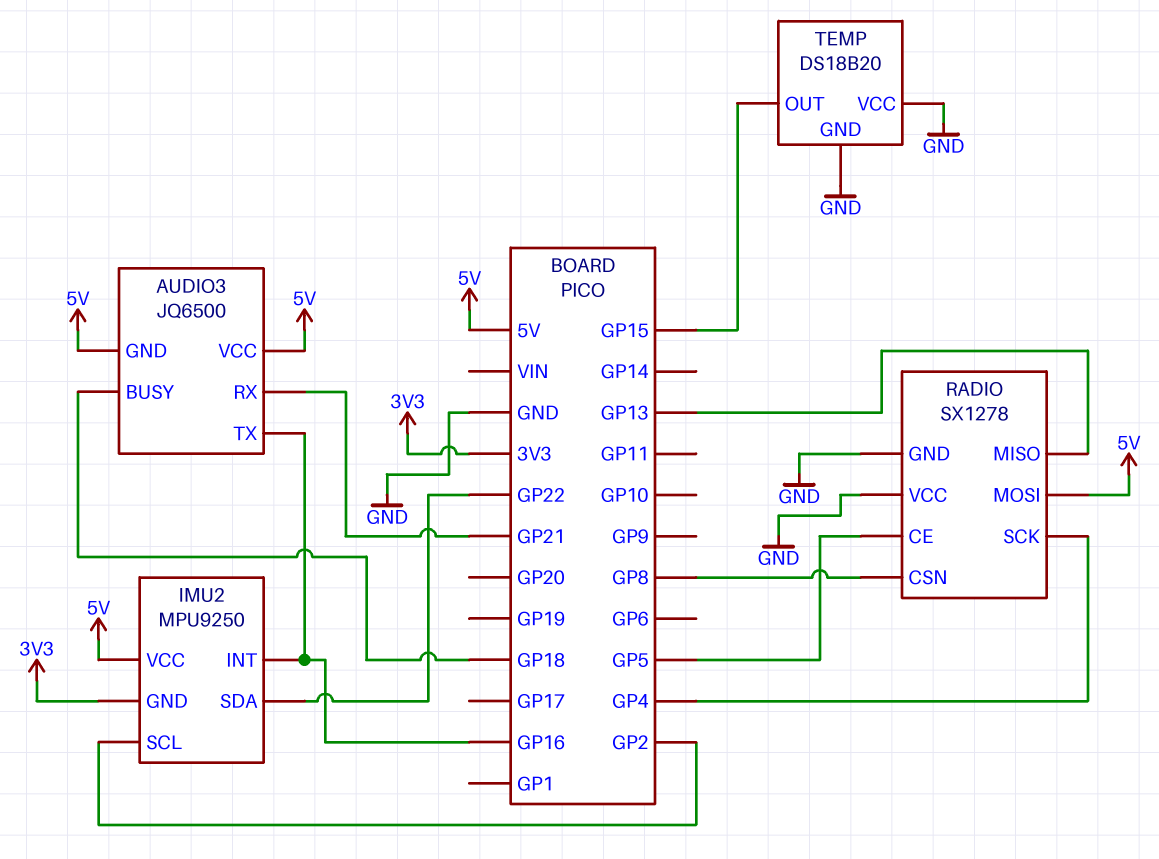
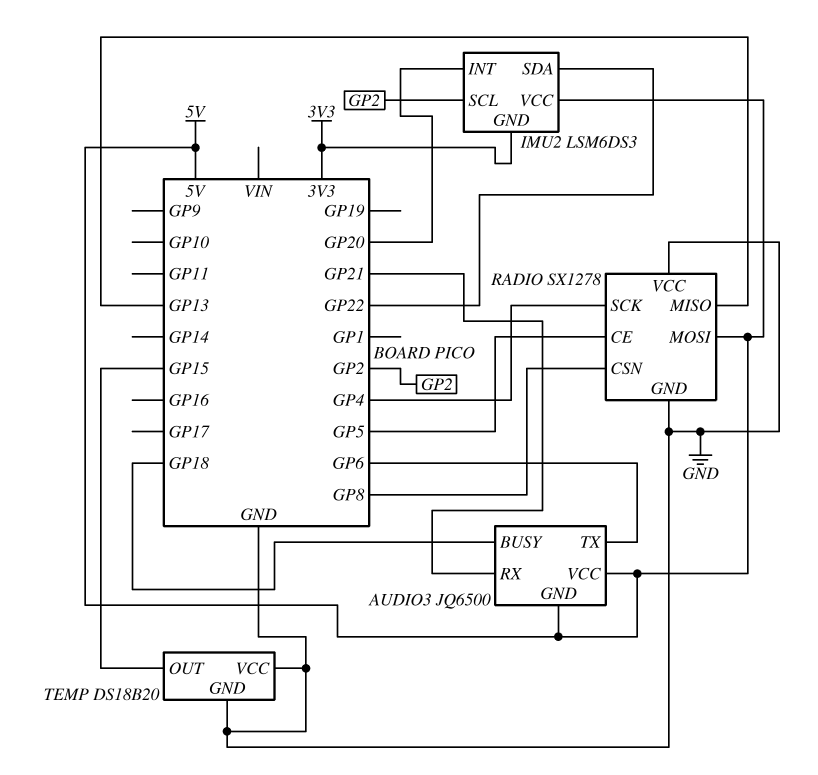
AUDIO3 pin TX: GP16 -> GP6
IMU2: MPU9250 -> LSM6DS3
IMU2 pin INT: GP16 -> GP20

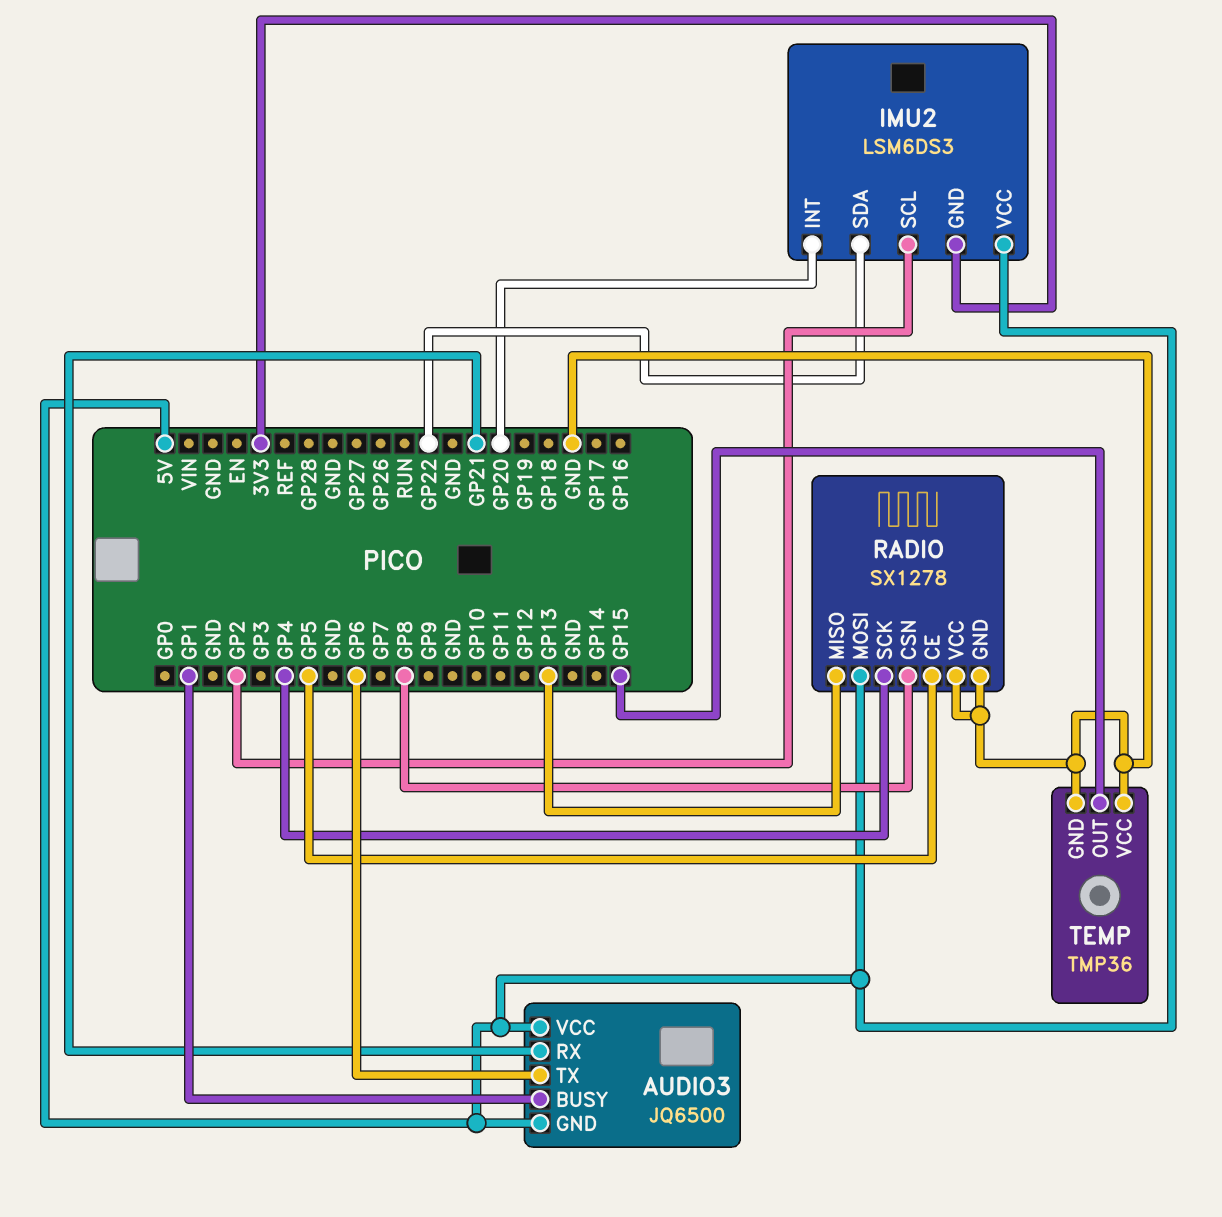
AUDIO3 pin BUSY: GP18 -> GP1
TEMP: DS18B20 -> TMP36

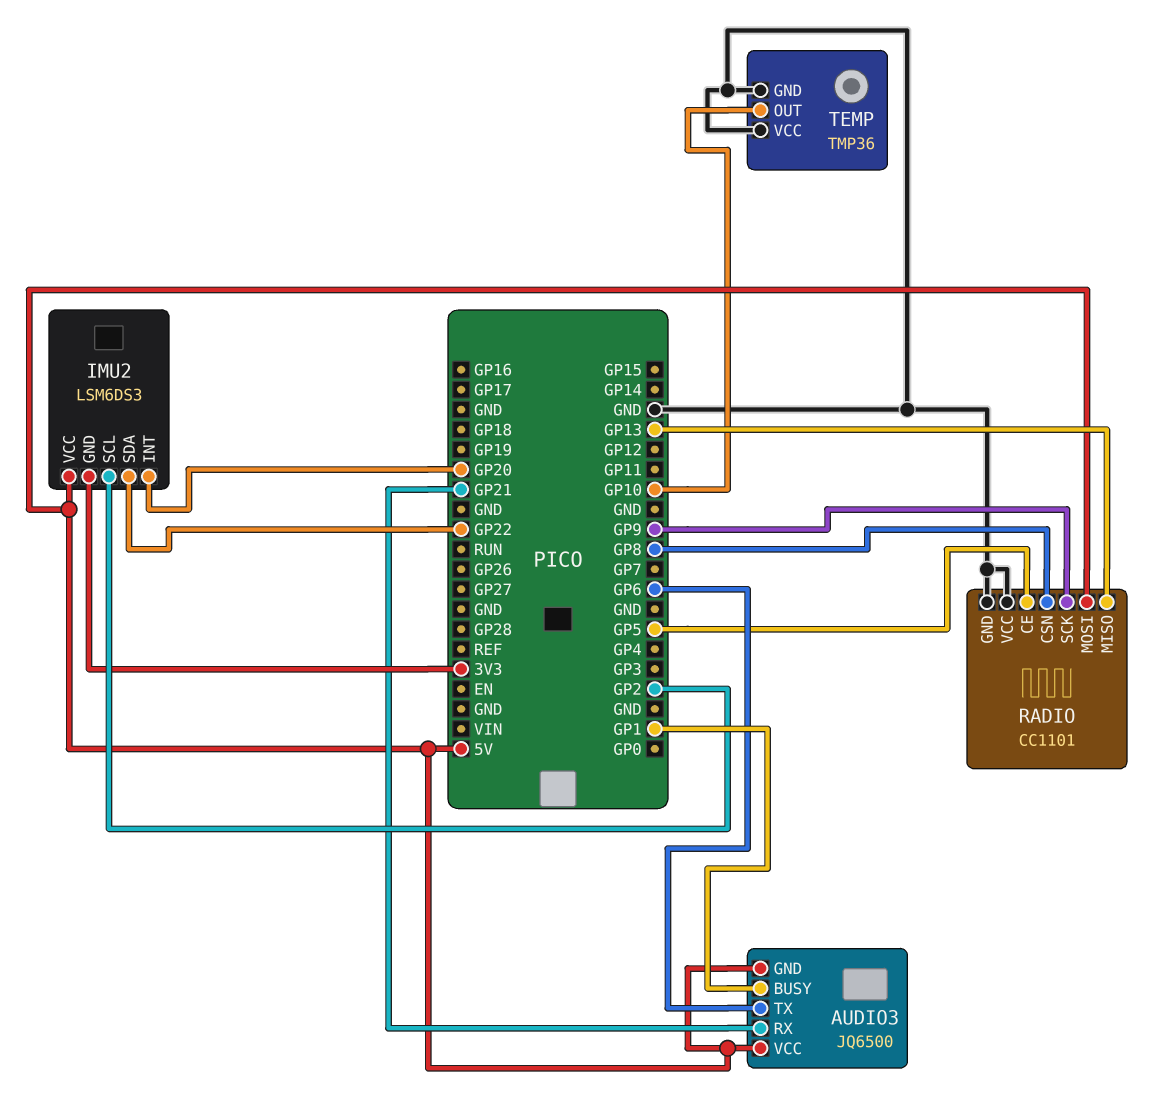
RADIO: SX1278 -> CC1101
RADIO pin SCK: GP4 -> GP9
TEMP pin OUT: GP15 -> GP10

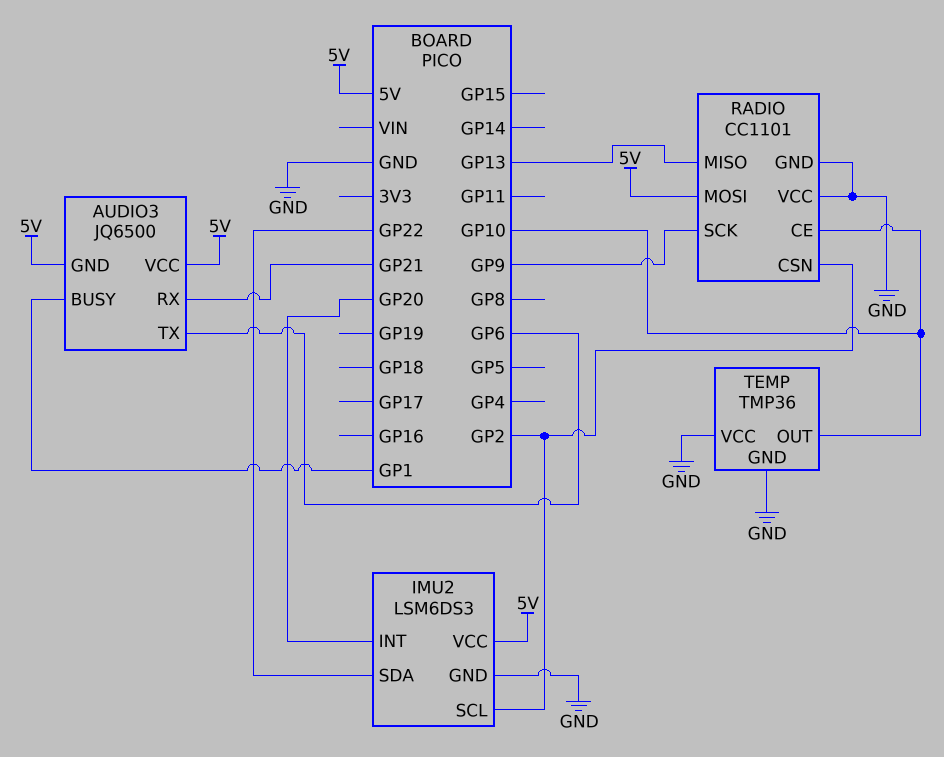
IMU2 pin GND: 3V3 -> GND
RADIO pin CE: GP5 -> GP10
RADIO pin CSN: GP8 -> GP2

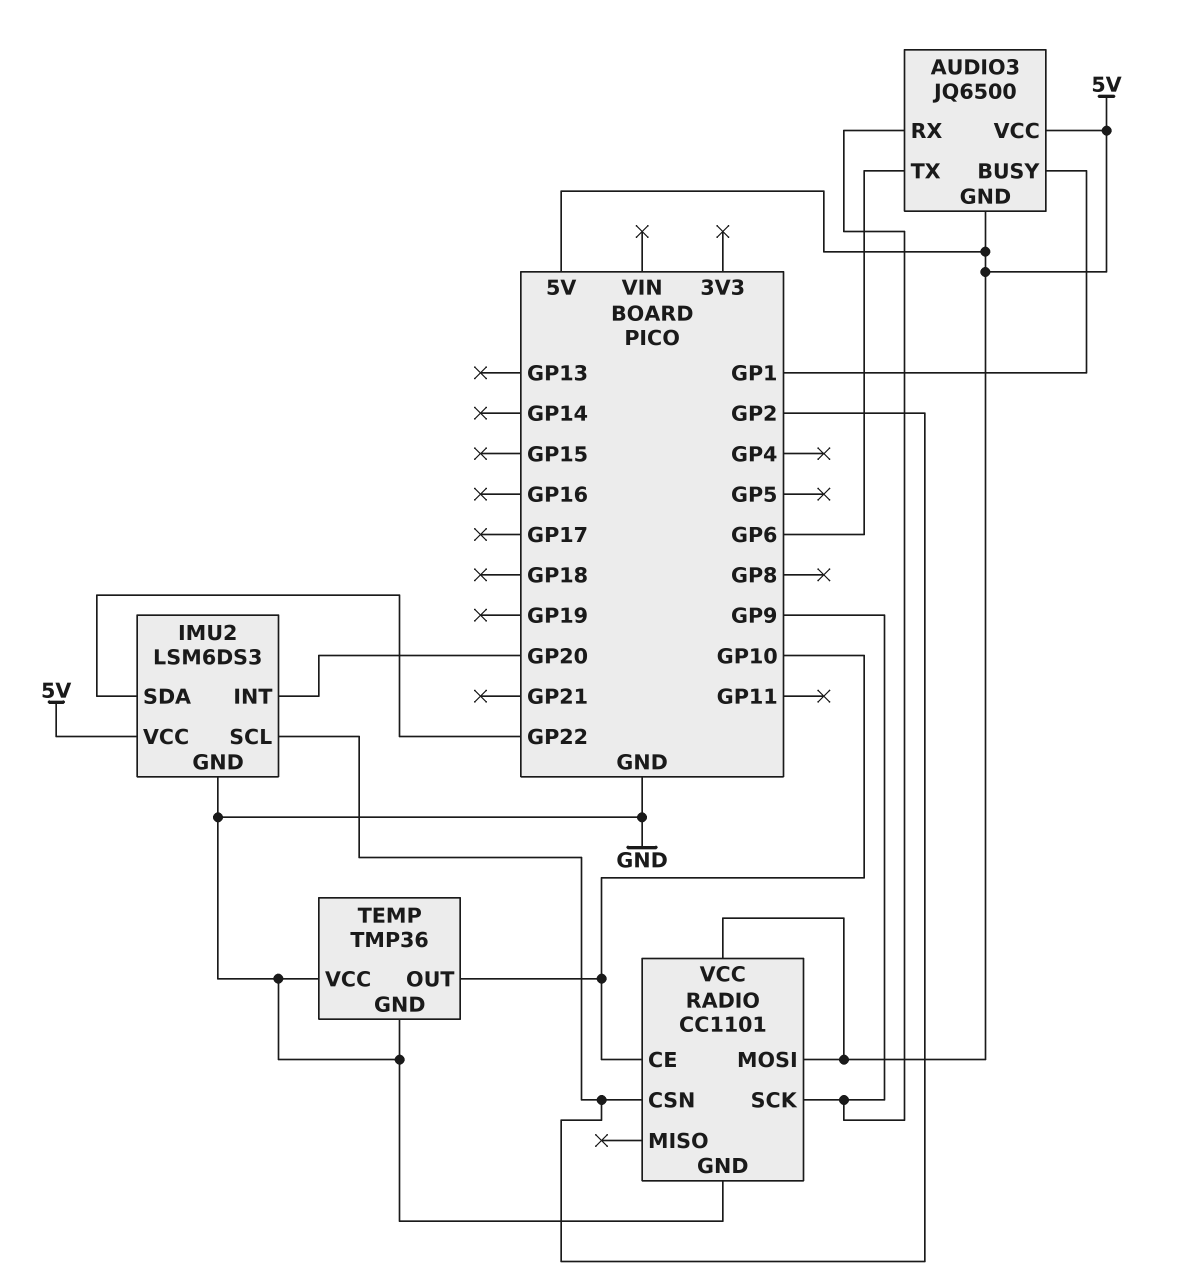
AUDIO3 pin RX: GP21 -> GP9
RADIO pin MISO: GP13 -> none
RADIO pin VCC: GND -> 5V

